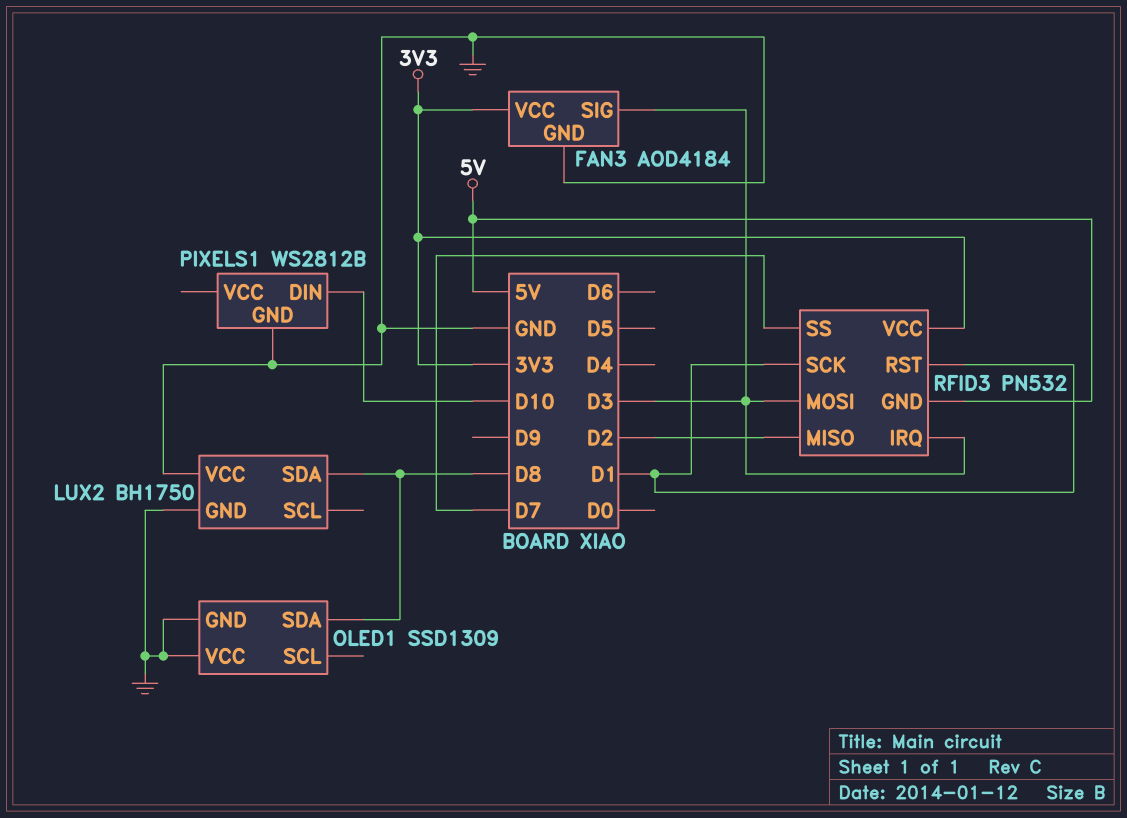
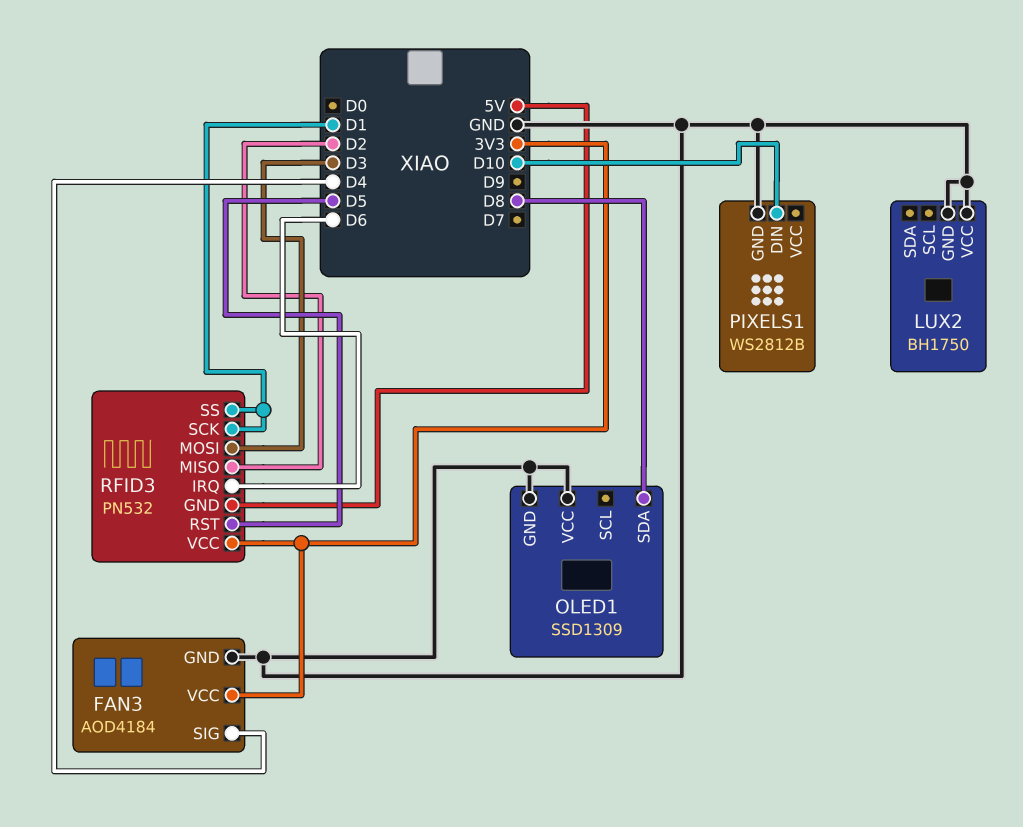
FAN3 pin SIG: D3 -> D4
LUX2 pin SDA: D8 -> none
RFID3 pin IRQ: D3 -> D6
RFID3 pin RST: D1 -> D5
RFID3 pin SS: D7 -> D1

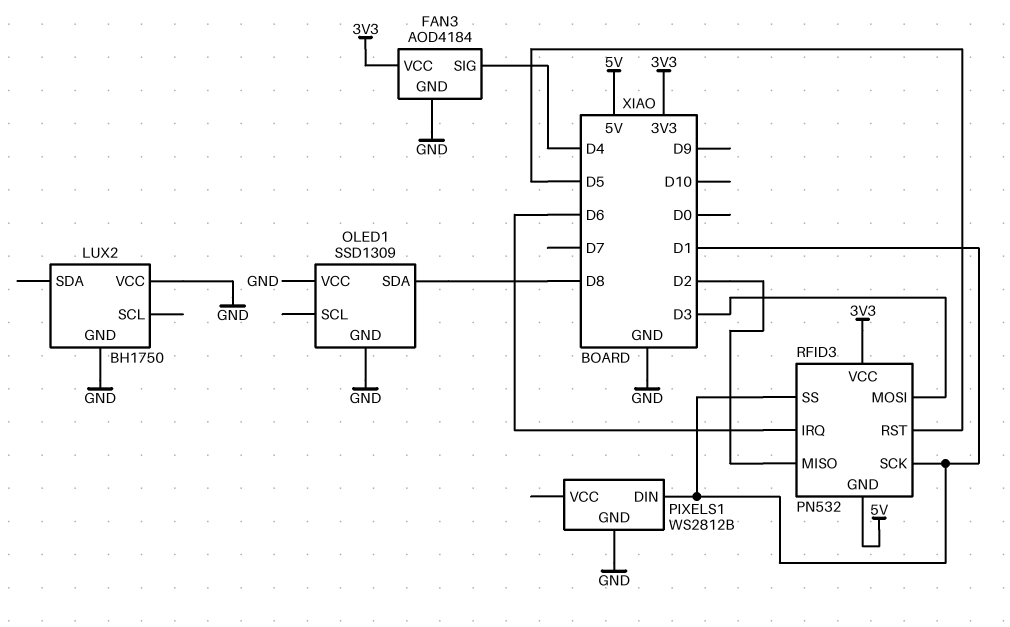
PIXELS1 pin DIN: D10 -> D1

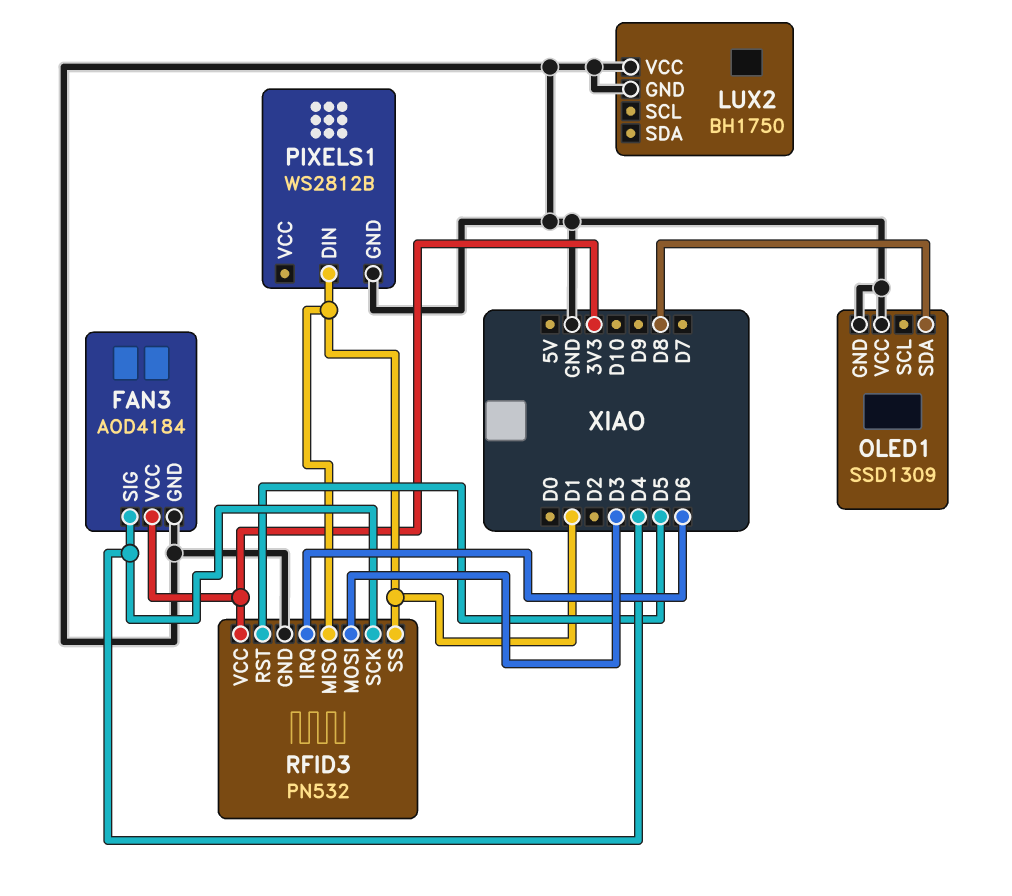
RFID3 pin GND: 5V -> GND
RFID3 pin MISO: D2 -> D1
RFID3 pin SCK: D1 -> D4

